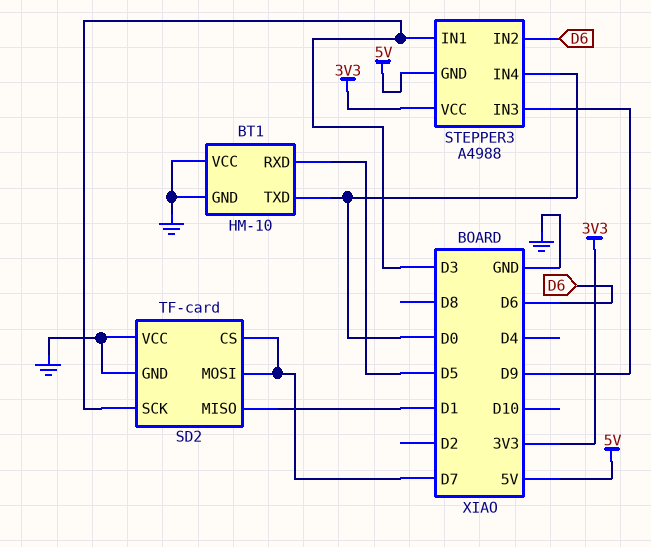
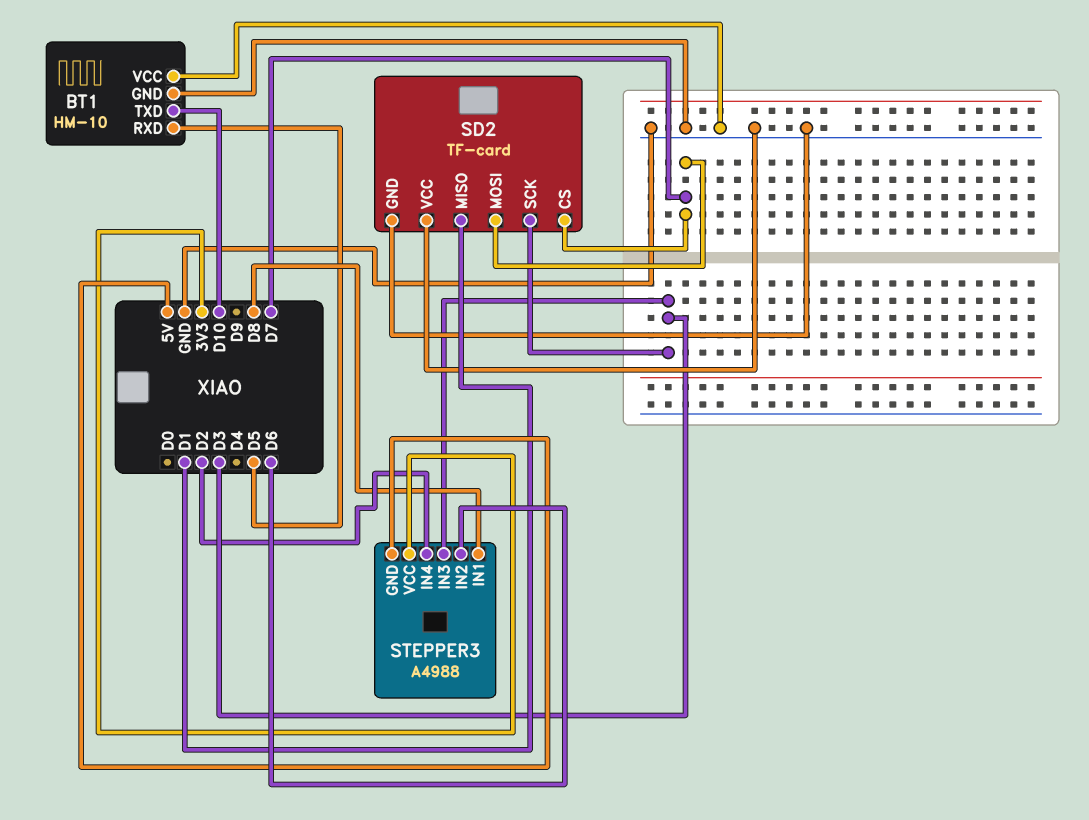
BT1 pin TXD: D0 -> D10
STEPPER3 pin IN1: D3 -> D8
STEPPER3 pin IN3: D9 -> D3
STEPPER3 pin IN4: D0 -> D2

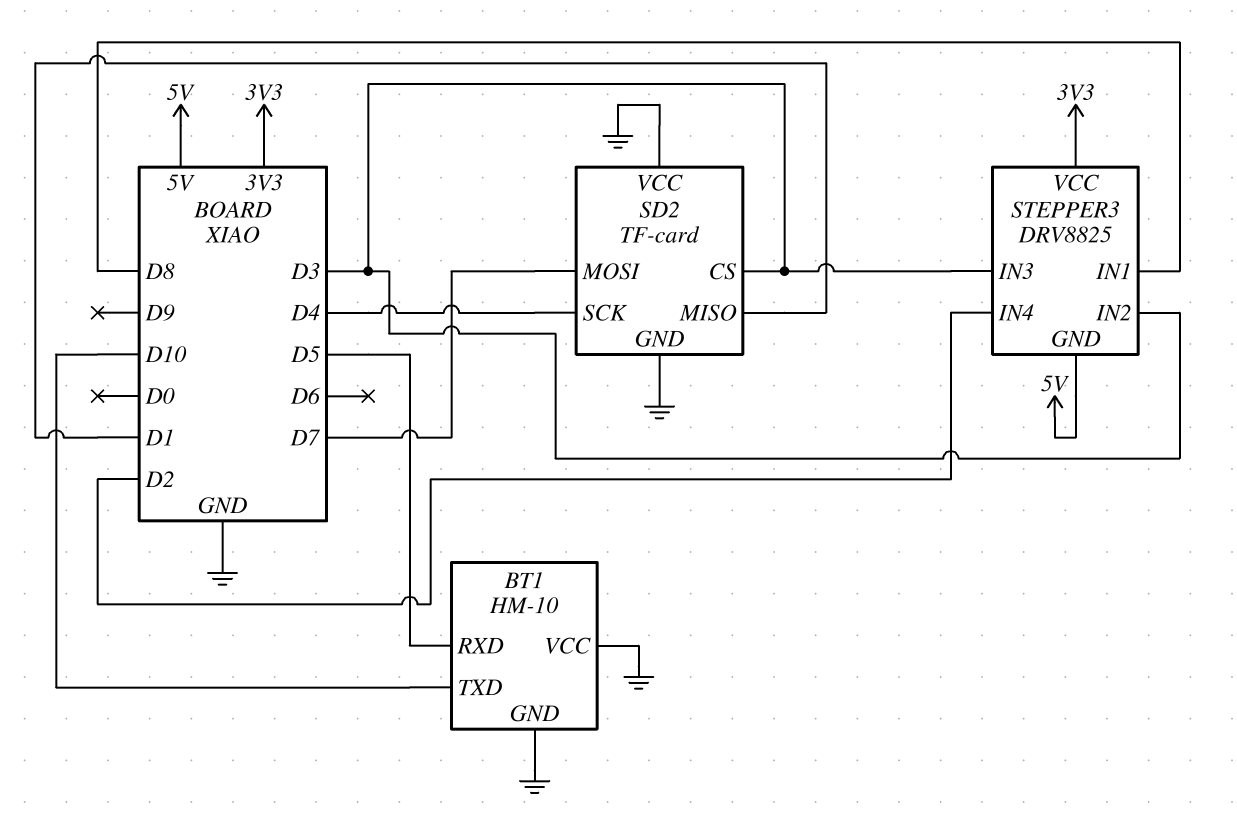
SD2 pin CS: D7 -> D3
SD2 pin SCK: D3 -> D4
STEPPER3: A4988 -> DRV8825
STEPPER3 pin IN2: D6 -> D3

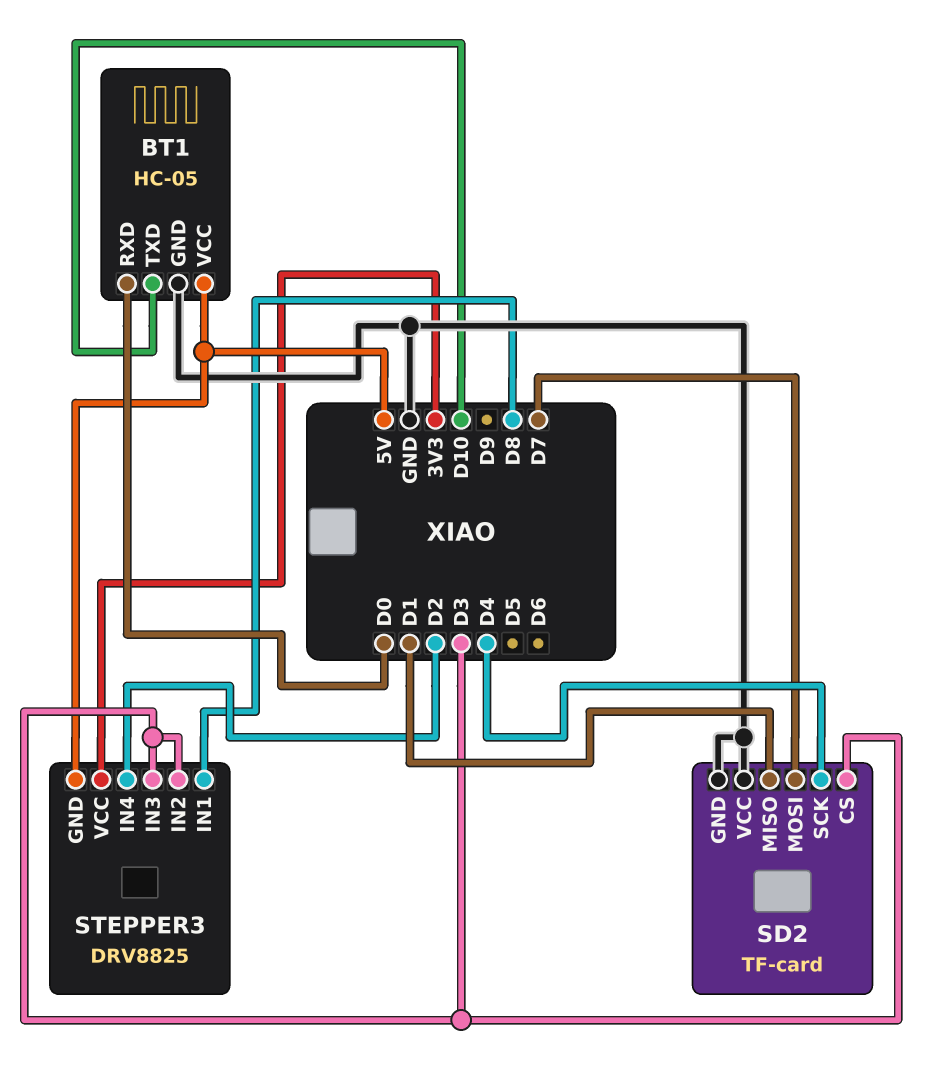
BT1: HM-10 -> HC-05
BT1 pin RXD: D5 -> D0
BT1 pin VCC: GND -> 5V

